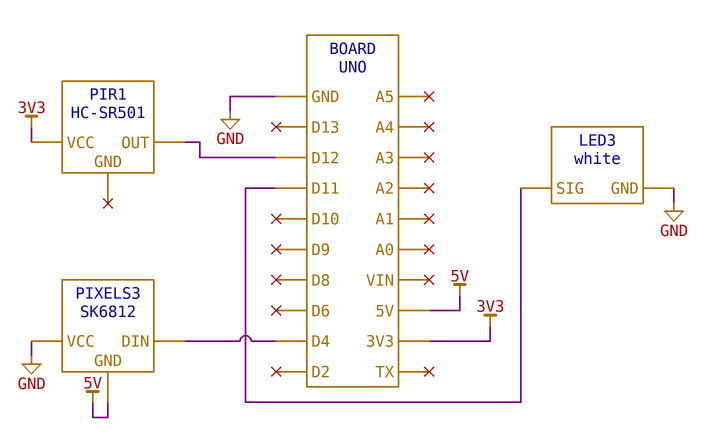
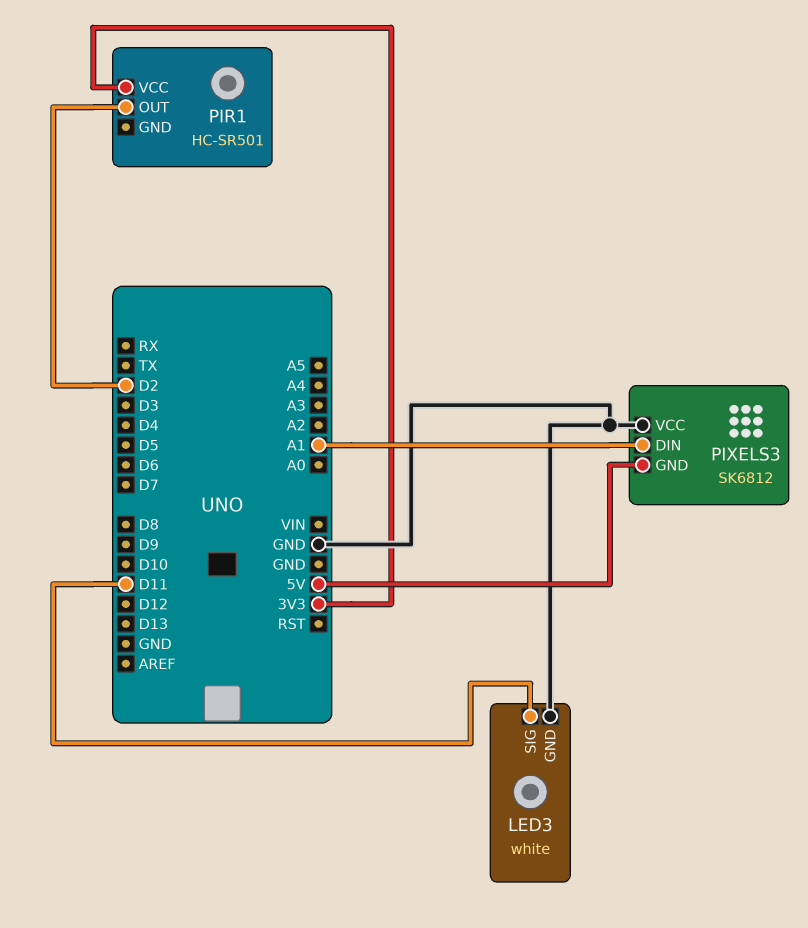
PIR1 pin OUT: D12 -> D2
PIXELS3 pin DIN: D4 -> A1

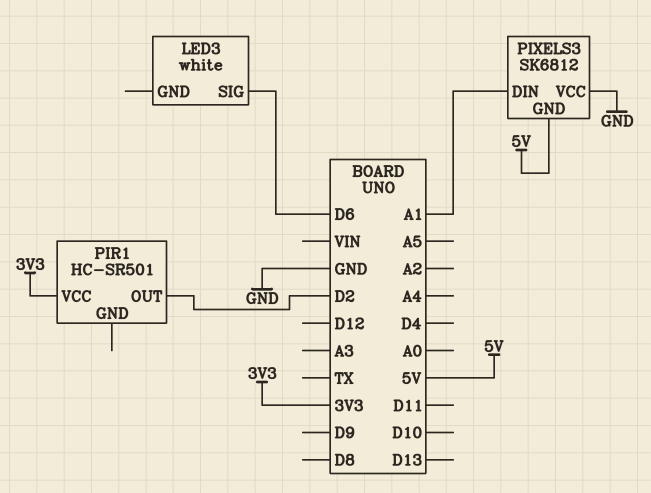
LED3 pin GND: GND -> none
LED3 pin SIG: D11 -> D6

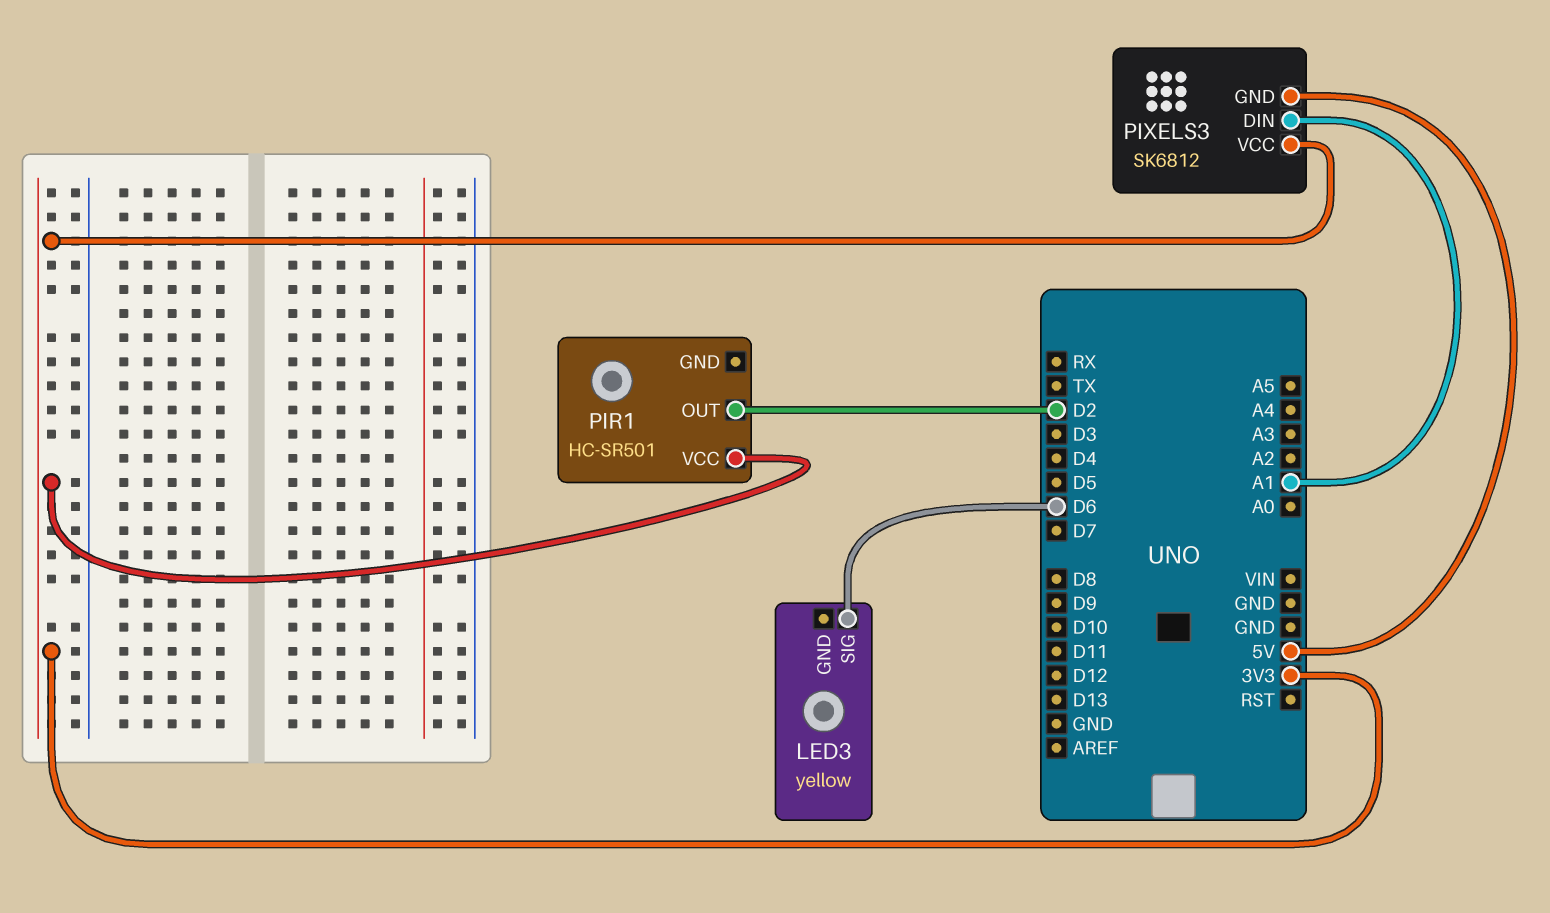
LED3: white -> yellow
PIXELS3 pin VCC: GND -> 3V3

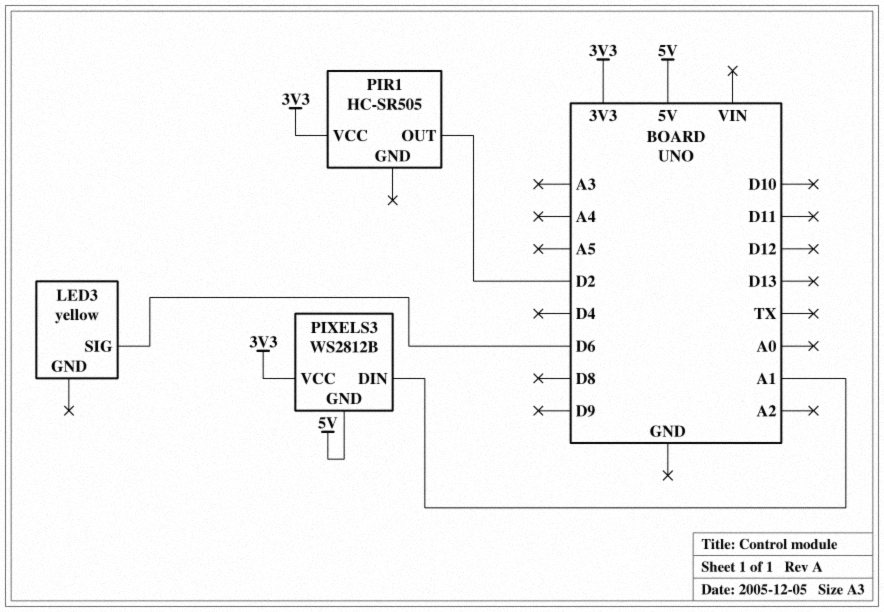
PIR1: HC-SR501 -> HC-SR505
PIXELS3: SK6812 -> WS2812B

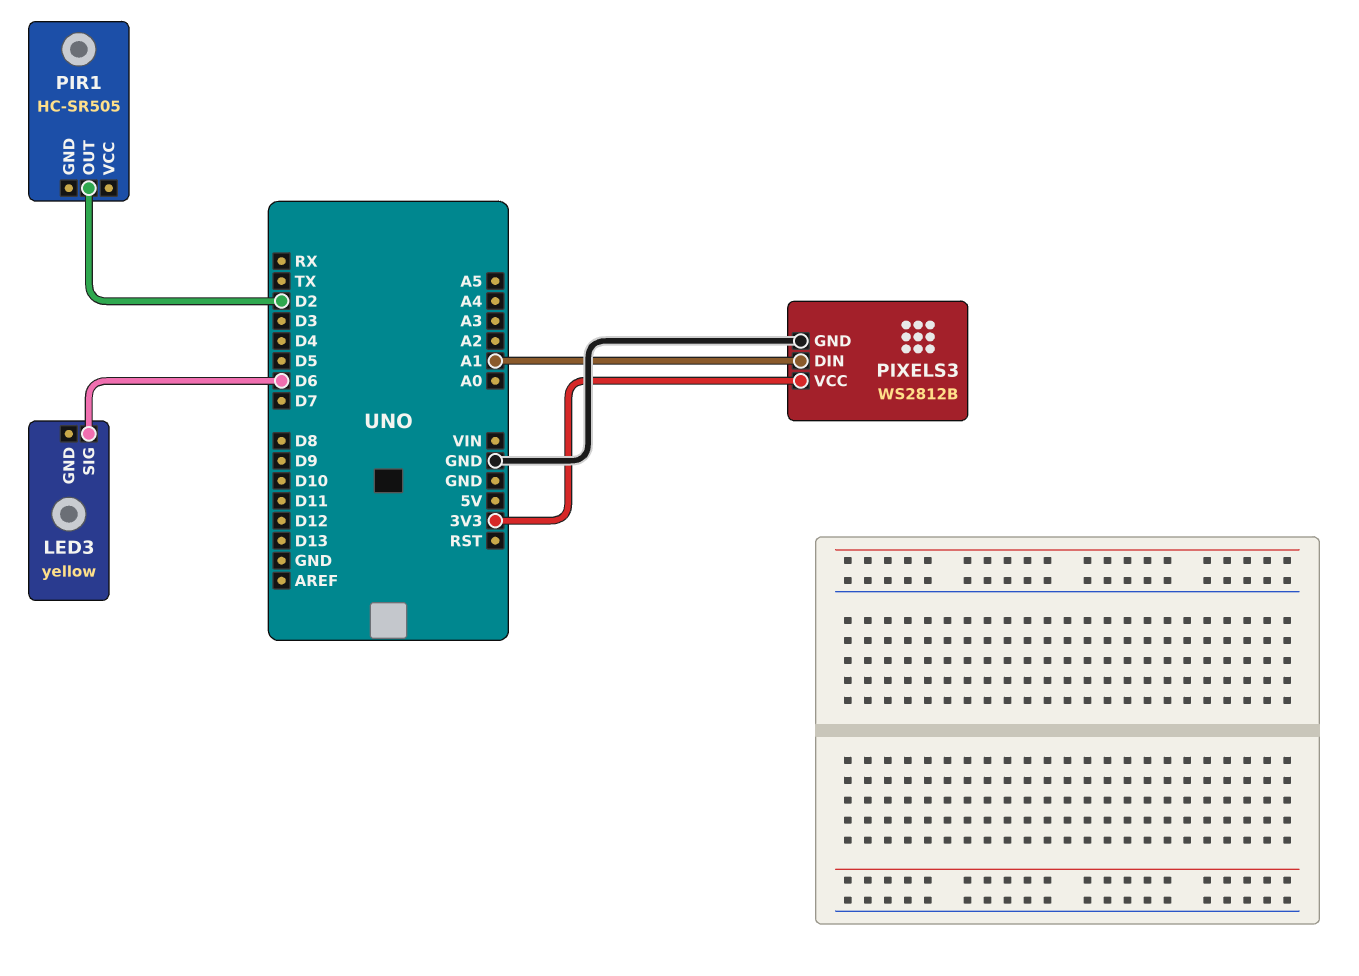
PIR1 pin VCC: 3V3 -> none
PIXELS3 pin GND: 5V -> GND

